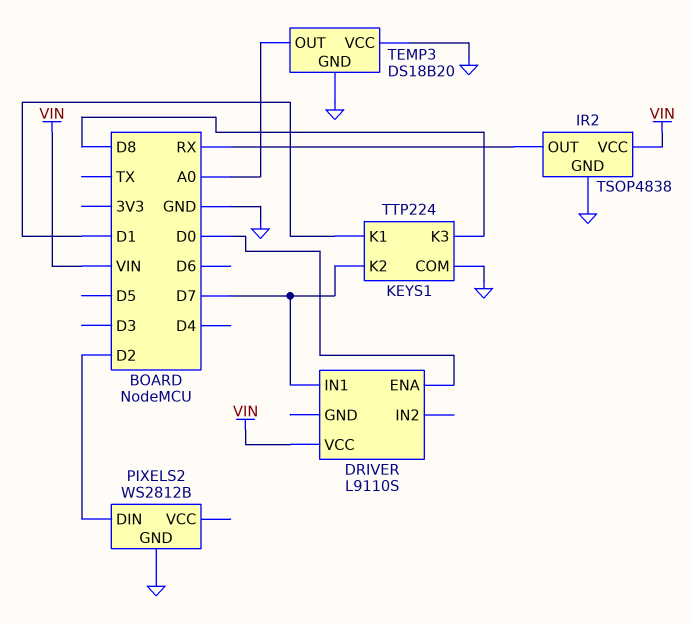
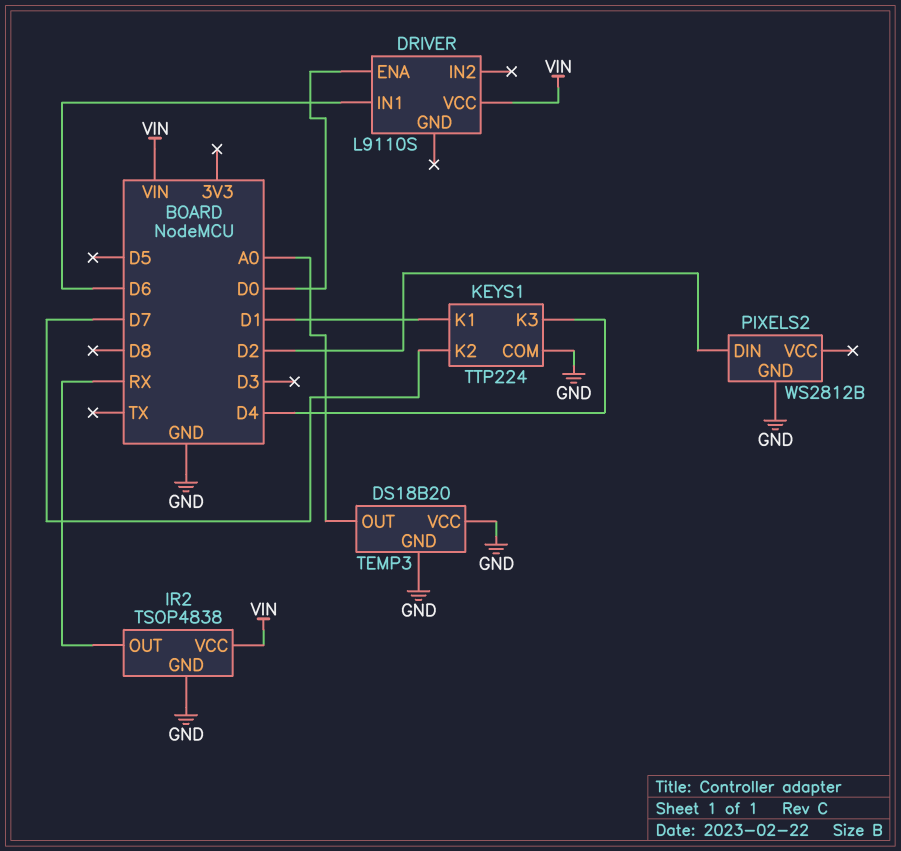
DRIVER pin IN1: D7 -> D6
KEYS1 pin K3: D8 -> D4

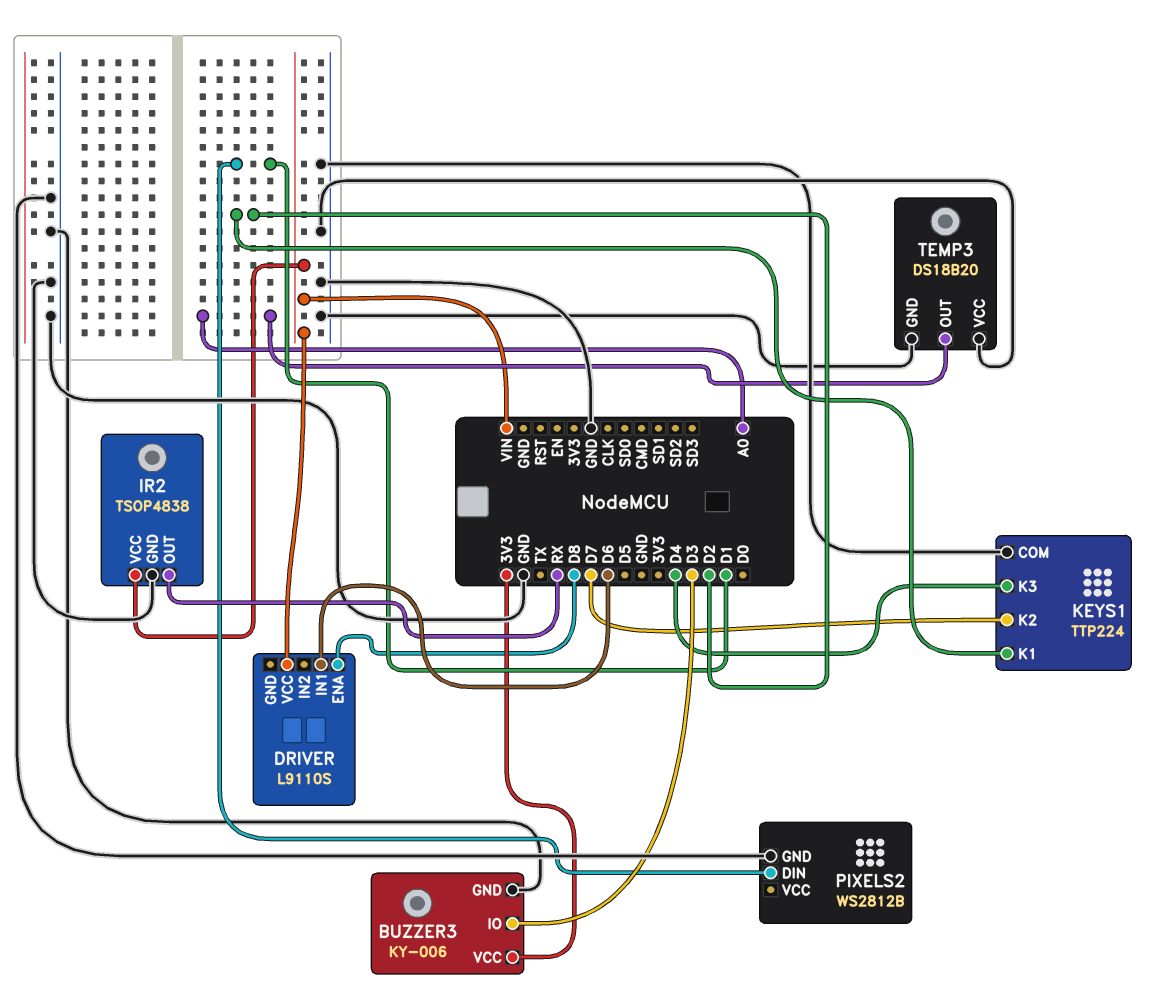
BUZZER3: none -> KY-006
BUZZER3 pin GND: none -> GND
BUZZER3 pin IO: none -> D3
BUZZER3 pin VCC: none -> 3V3
DRIVER pin ENA: D0 -> D8
KEYS1 pin K1: D1 -> D2
PIXELS2 pin DIN: D2 -> D1

